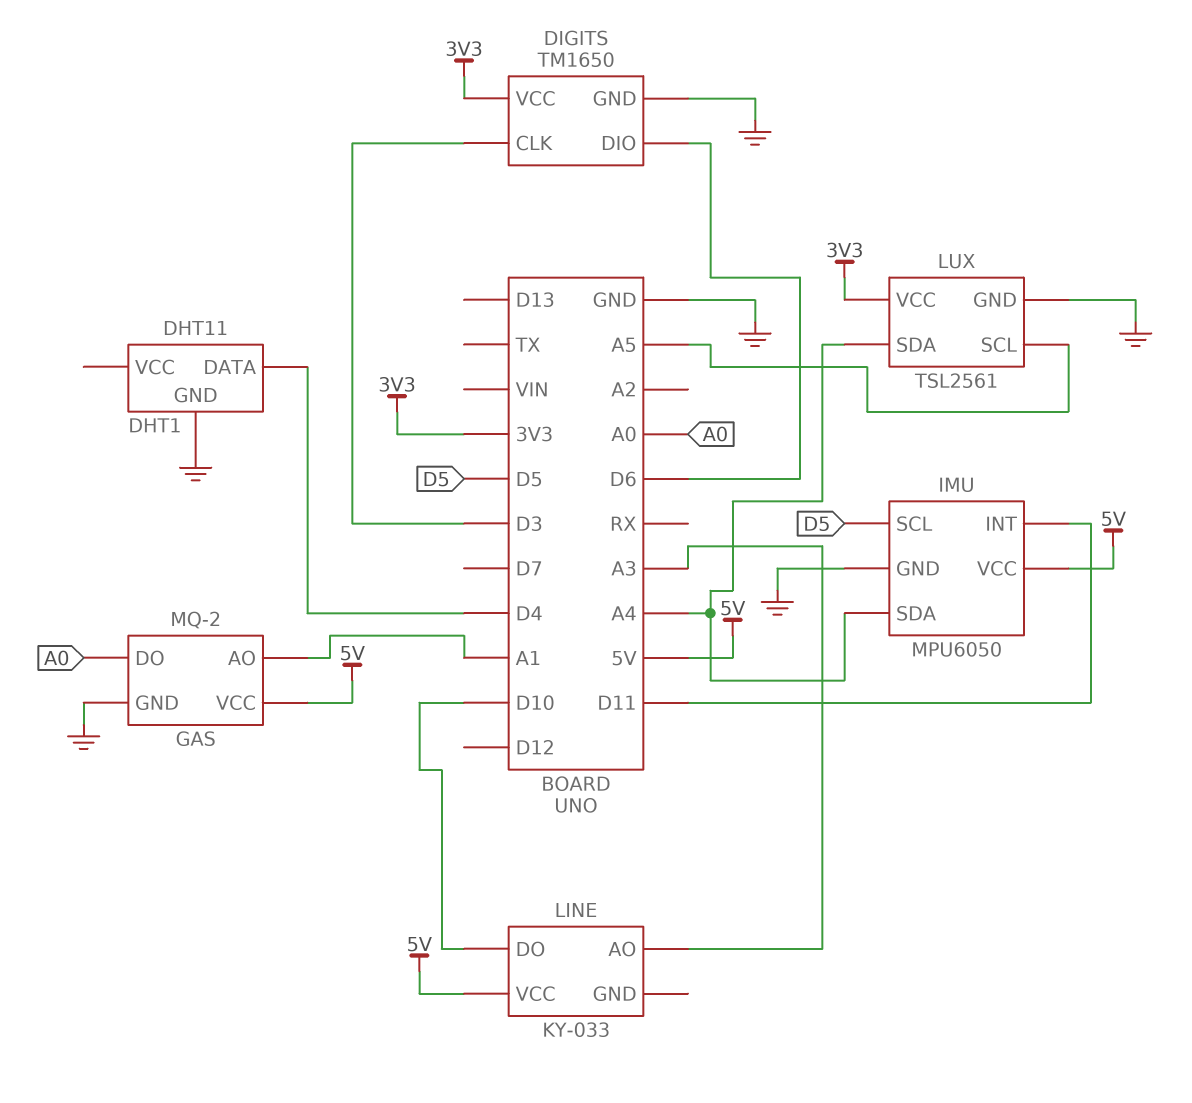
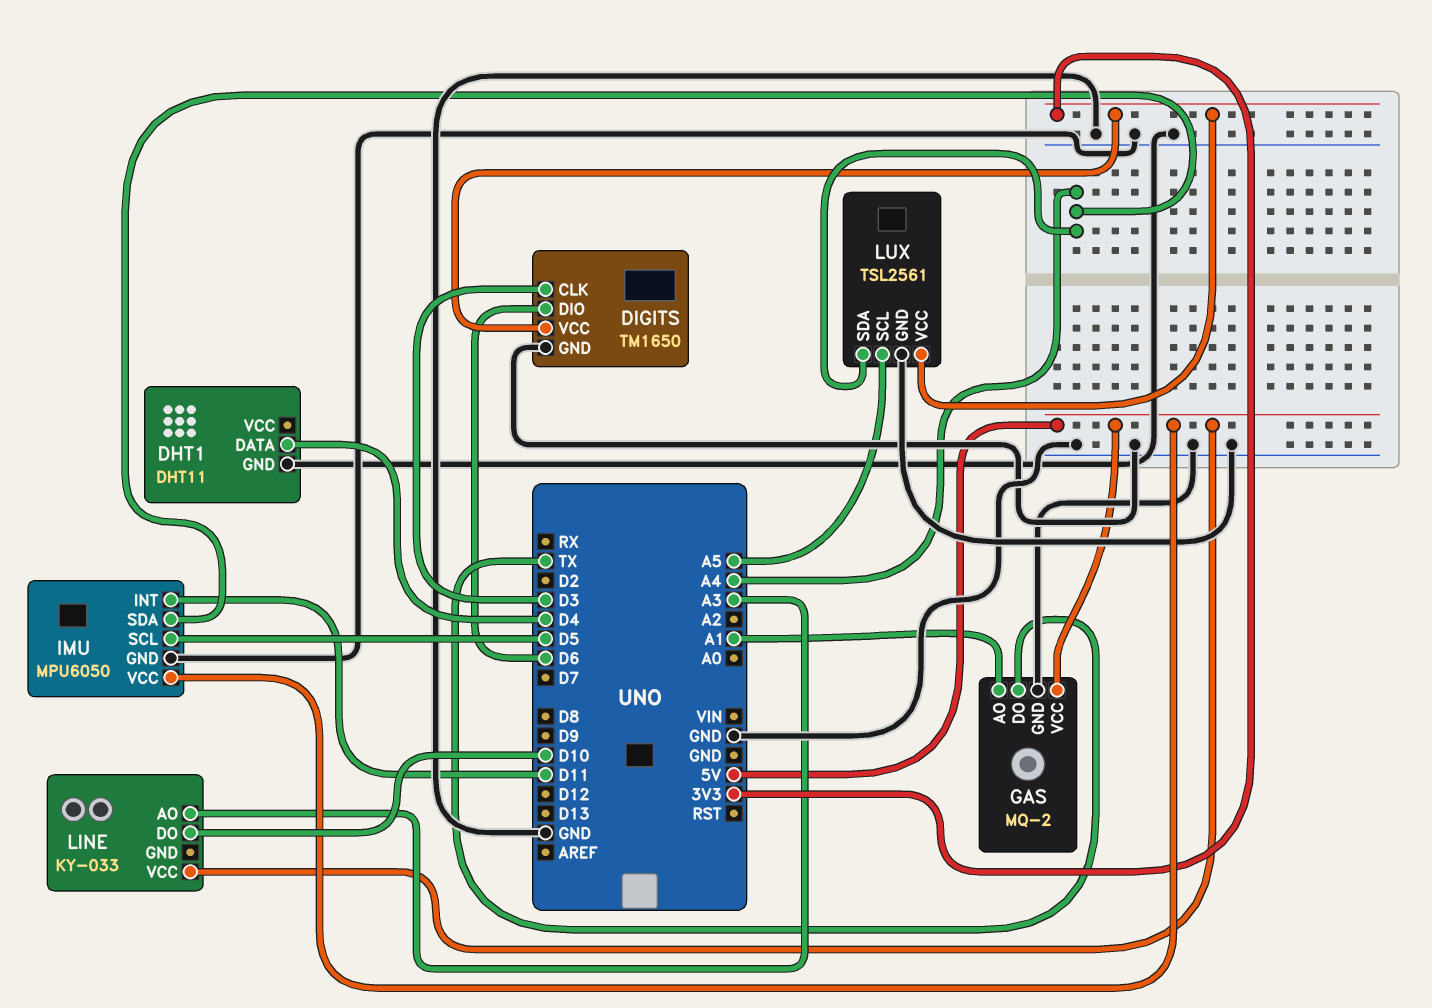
GAS pin DO: A0 -> TX

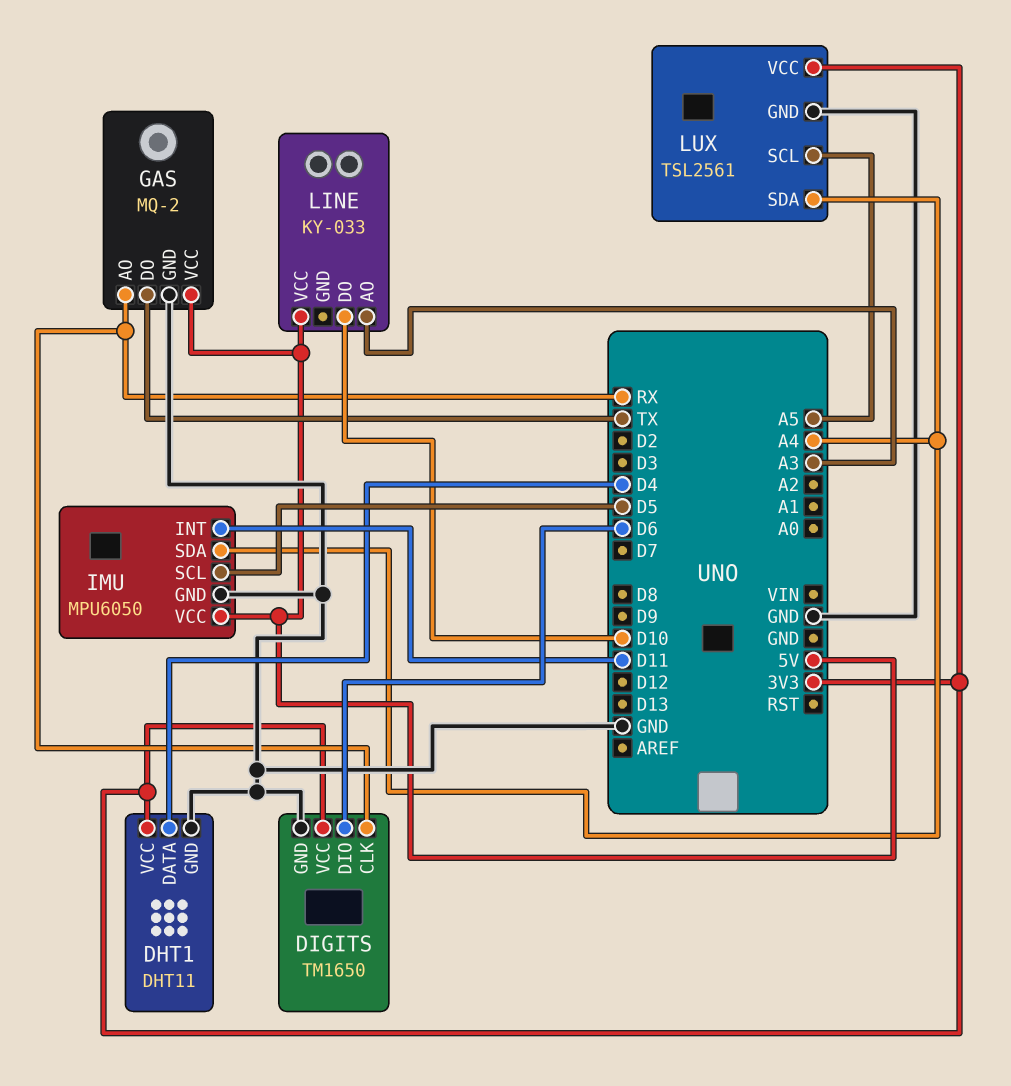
DHT1 pin VCC: none -> 3V3
DIGITS pin CLK: D3 -> RX
GAS pin AO: A1 -> RX

